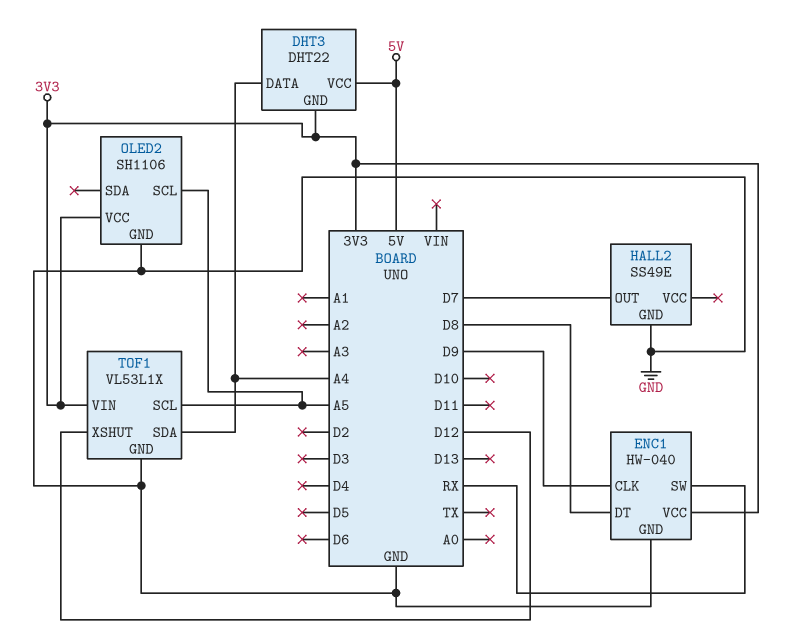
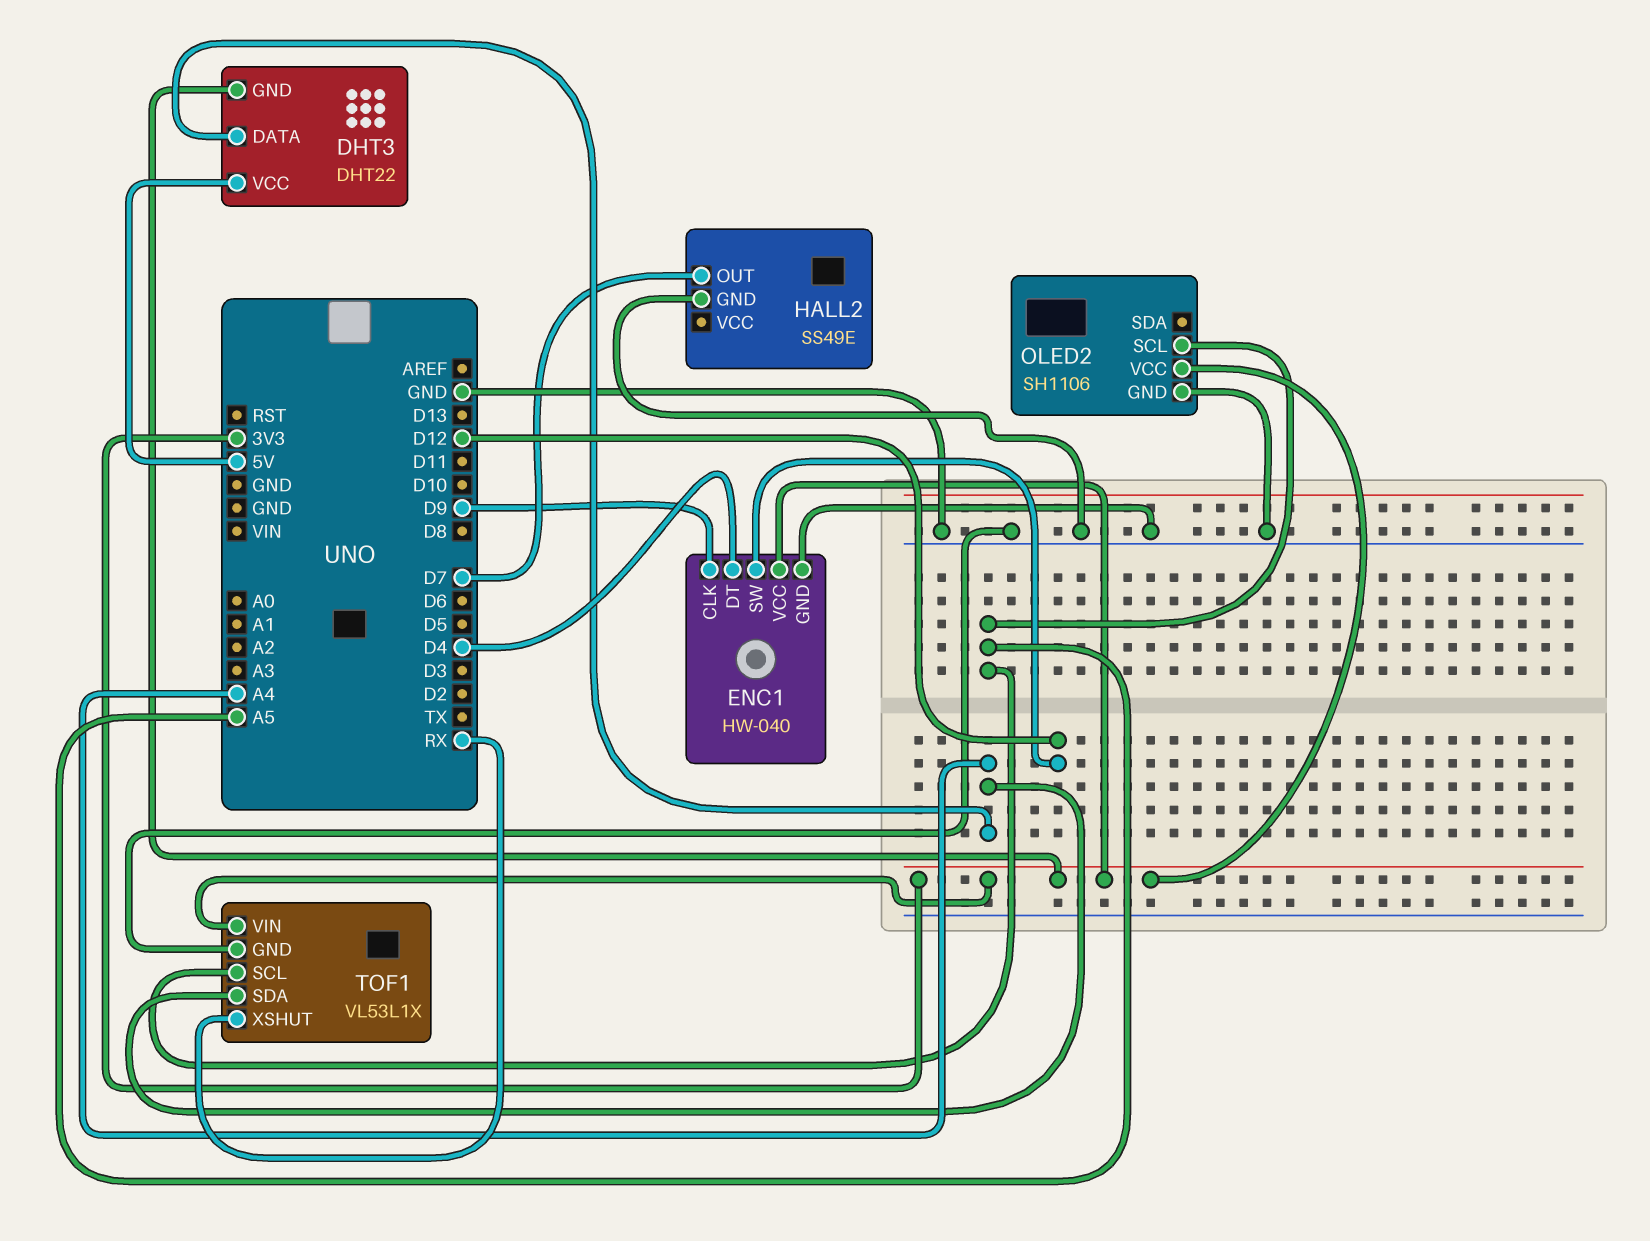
ENC1 pin DT: D8 -> D4
ENC1 pin SW: RX -> D12
TOF1 pin XSHUT: D12 -> RX

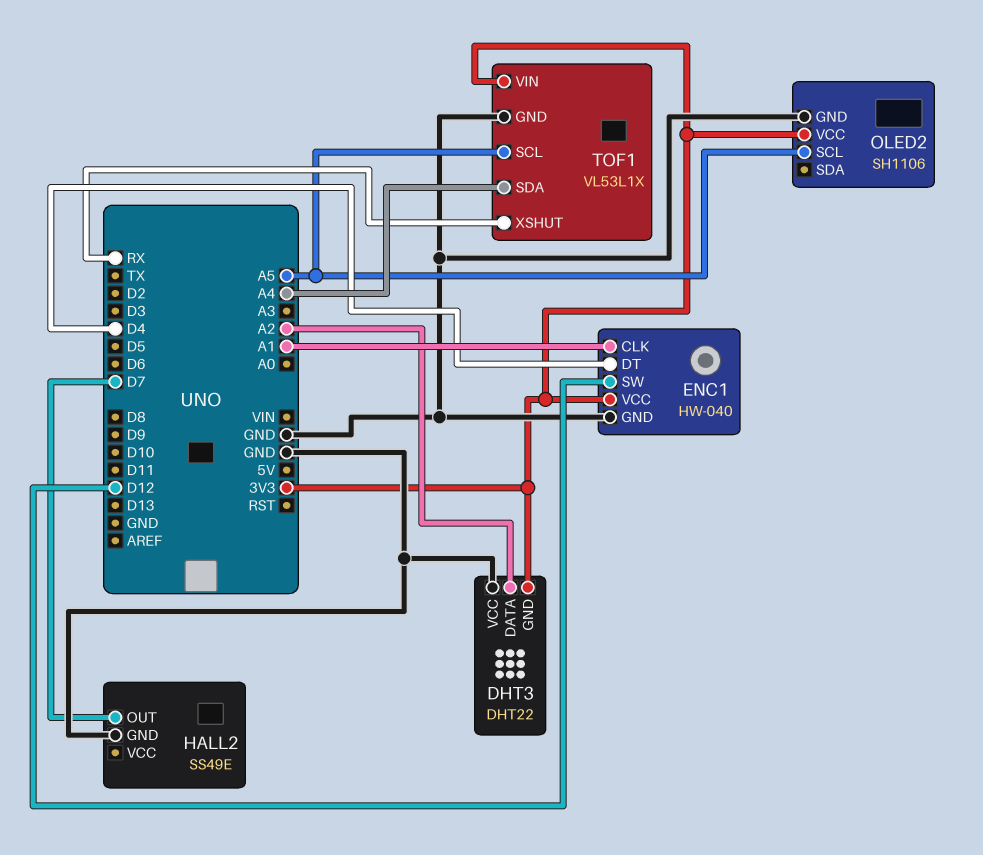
DHT3 pin DATA: A4 -> A2
DHT3 pin VCC: 5V -> GND
ENC1 pin CLK: D9 -> A1

